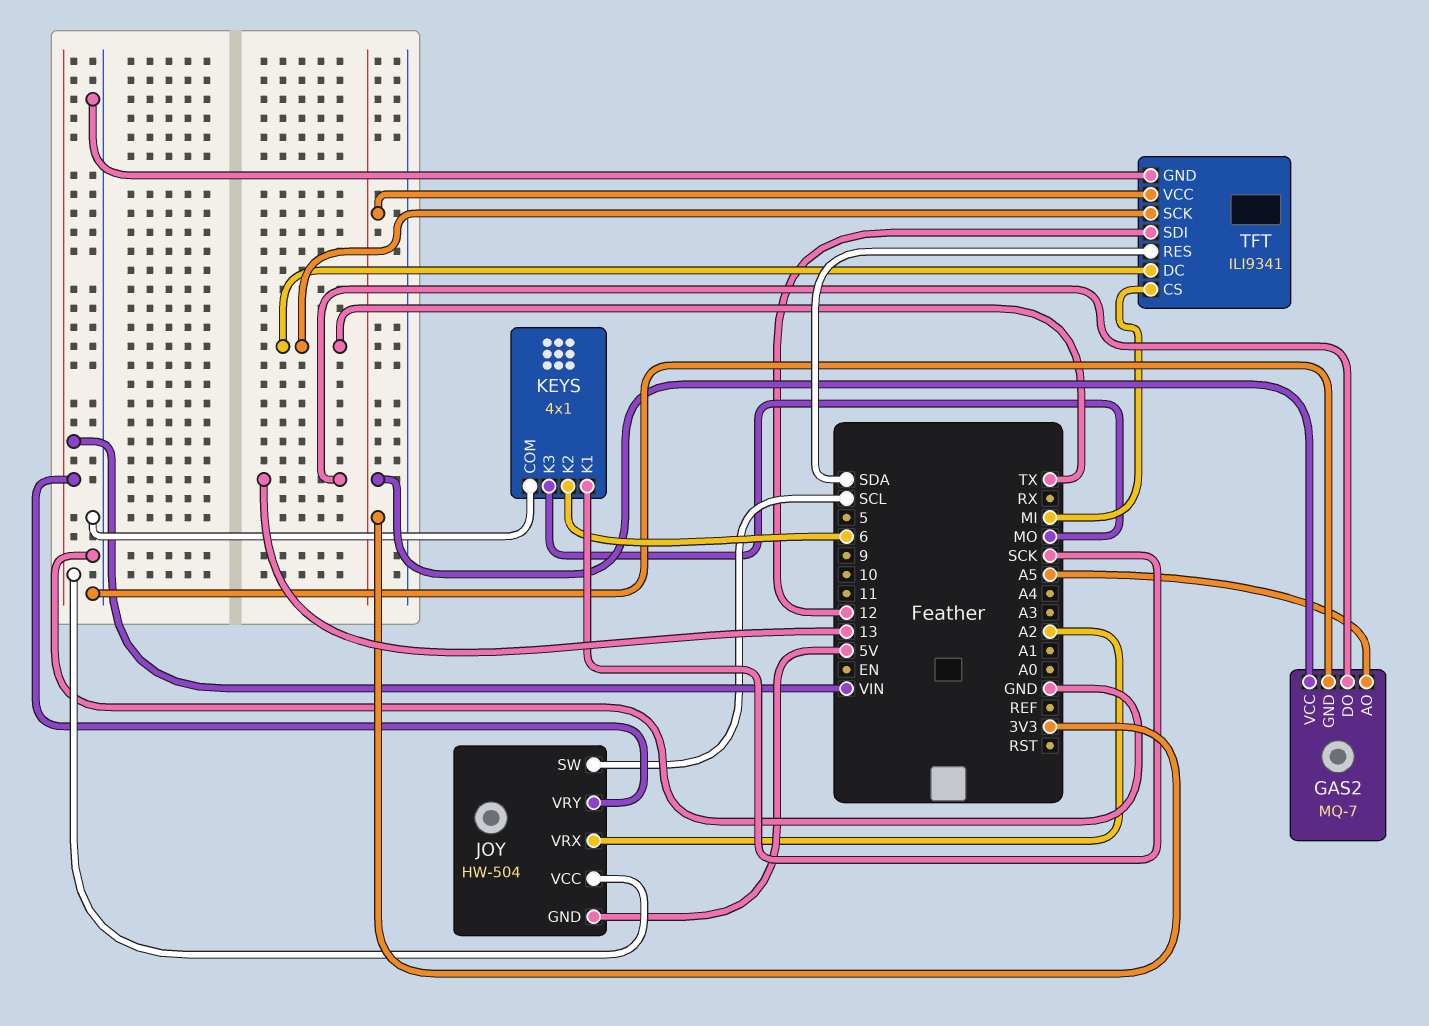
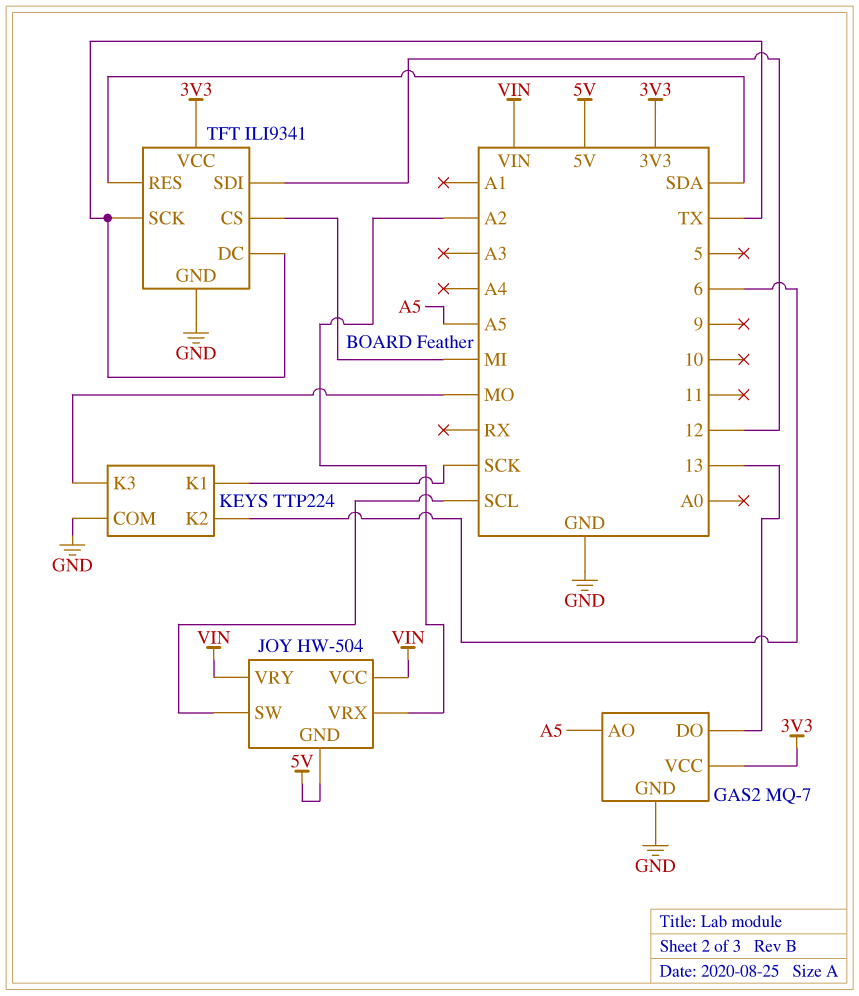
KEYS: 4x1 -> TTP224

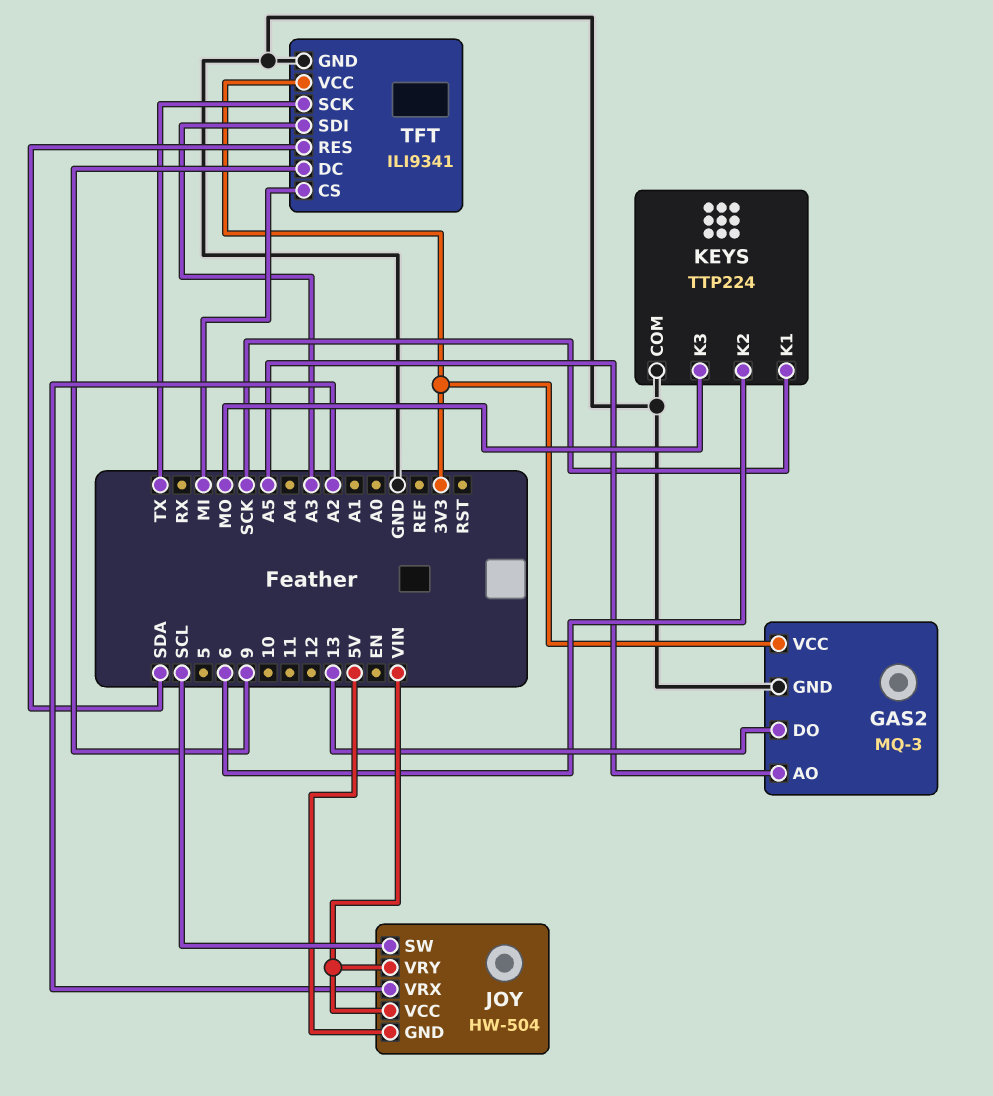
GAS2: MQ-7 -> MQ-3
TFT pin DC: TX -> 9
TFT pin SDI: 12 -> A3

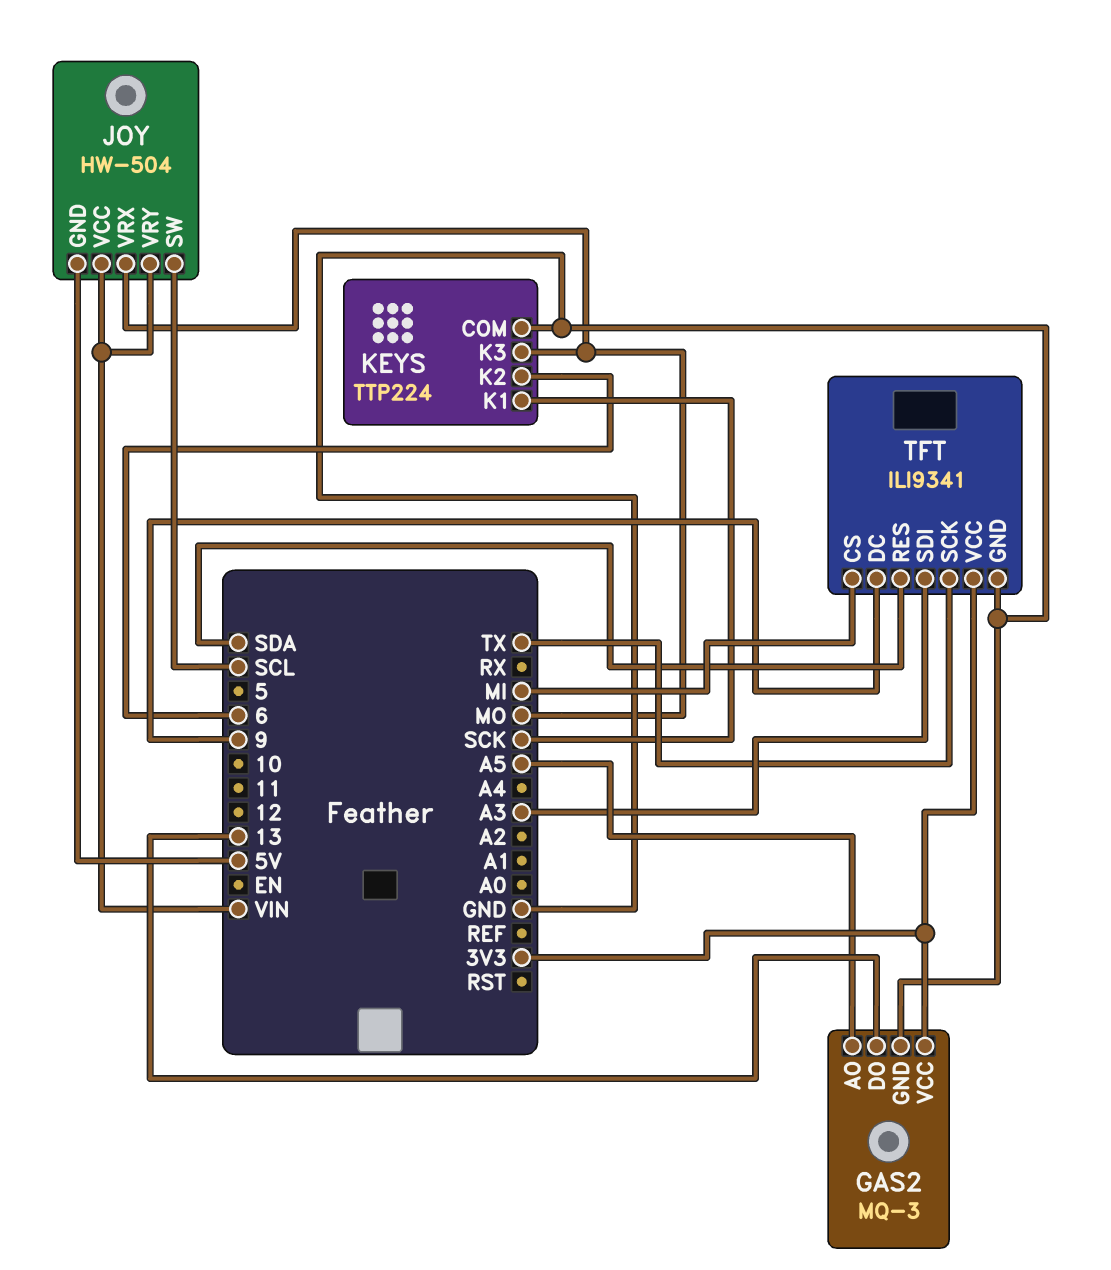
JOY pin VRX: A2 -> MO

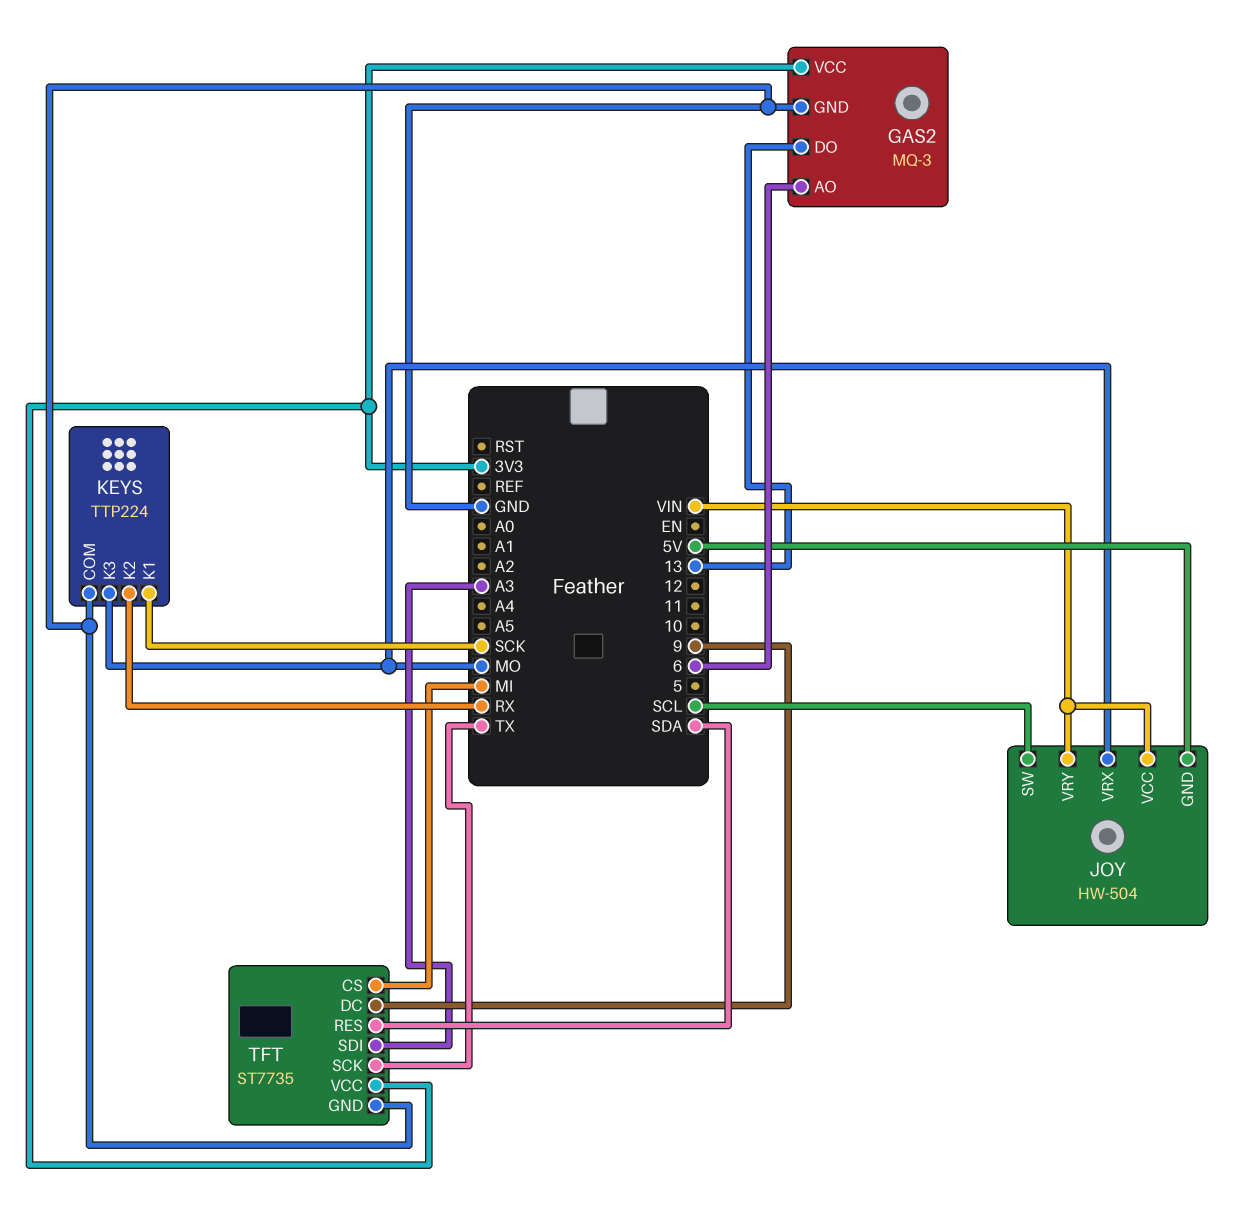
GAS2 pin AO: A5 -> 6
KEYS pin K2: 6 -> RX
TFT: ILI9341 -> ST7735

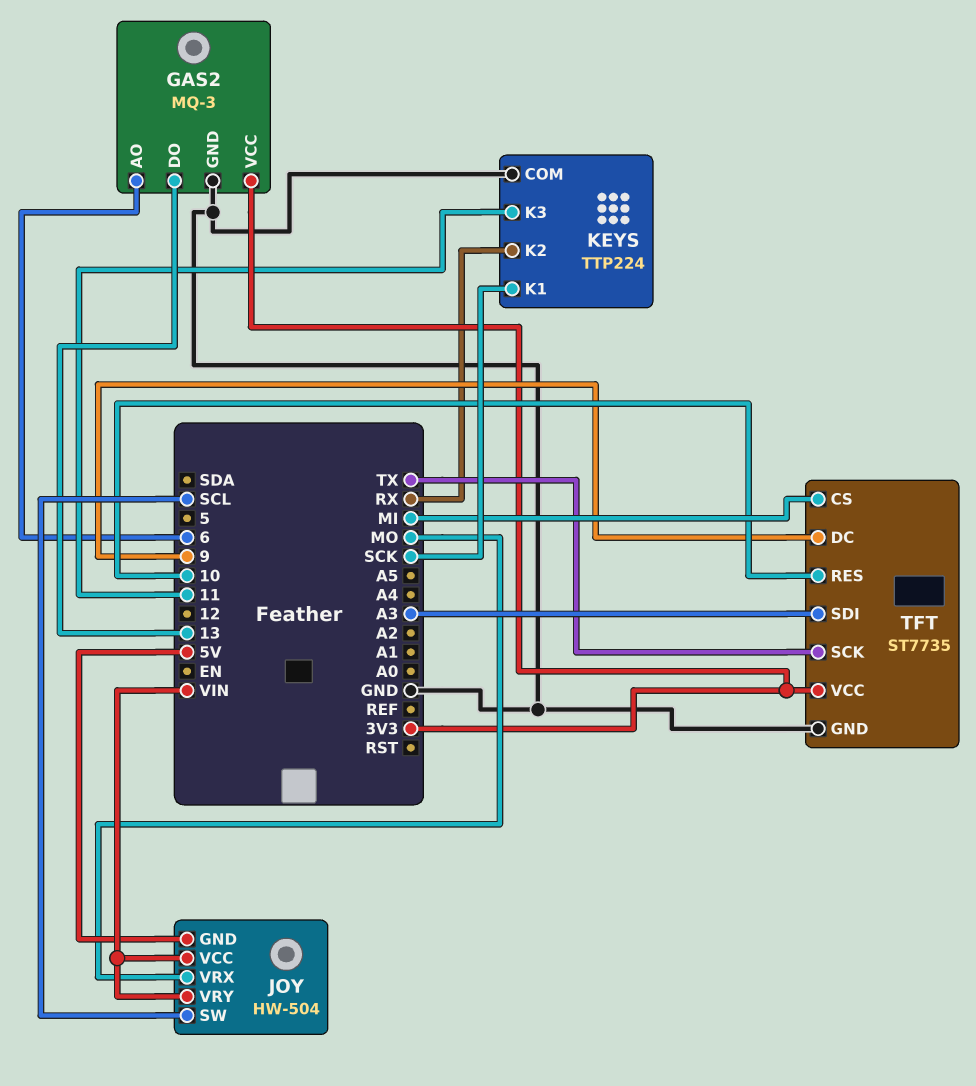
KEYS pin K3: MO -> 11
TFT pin RES: SDA -> 10

